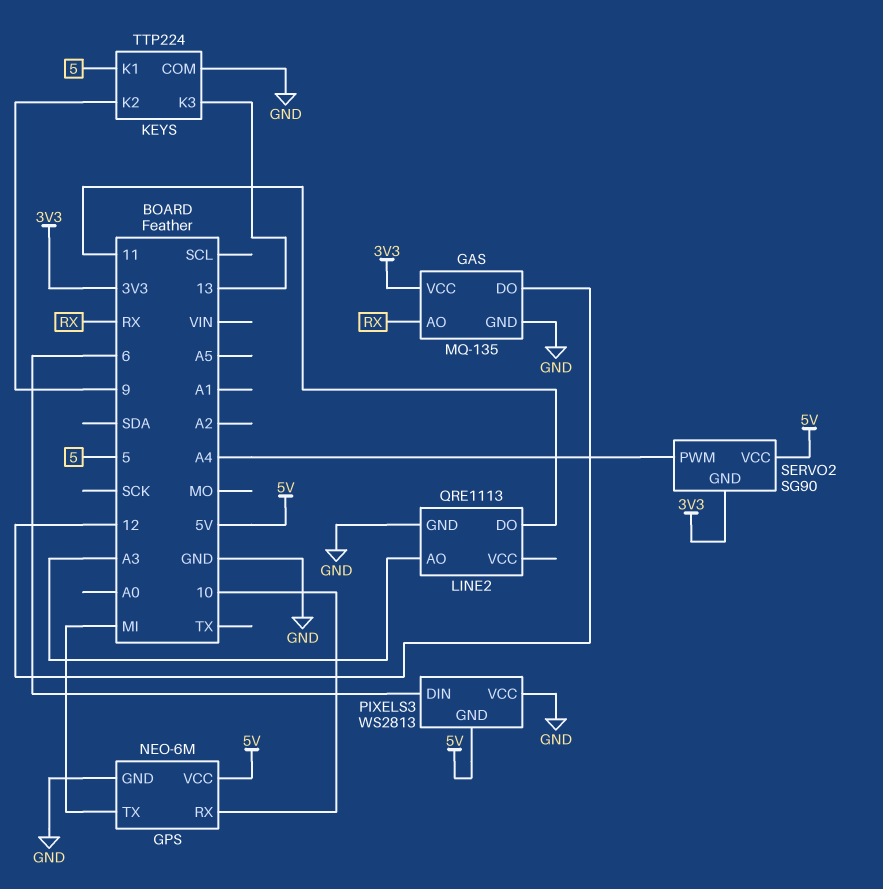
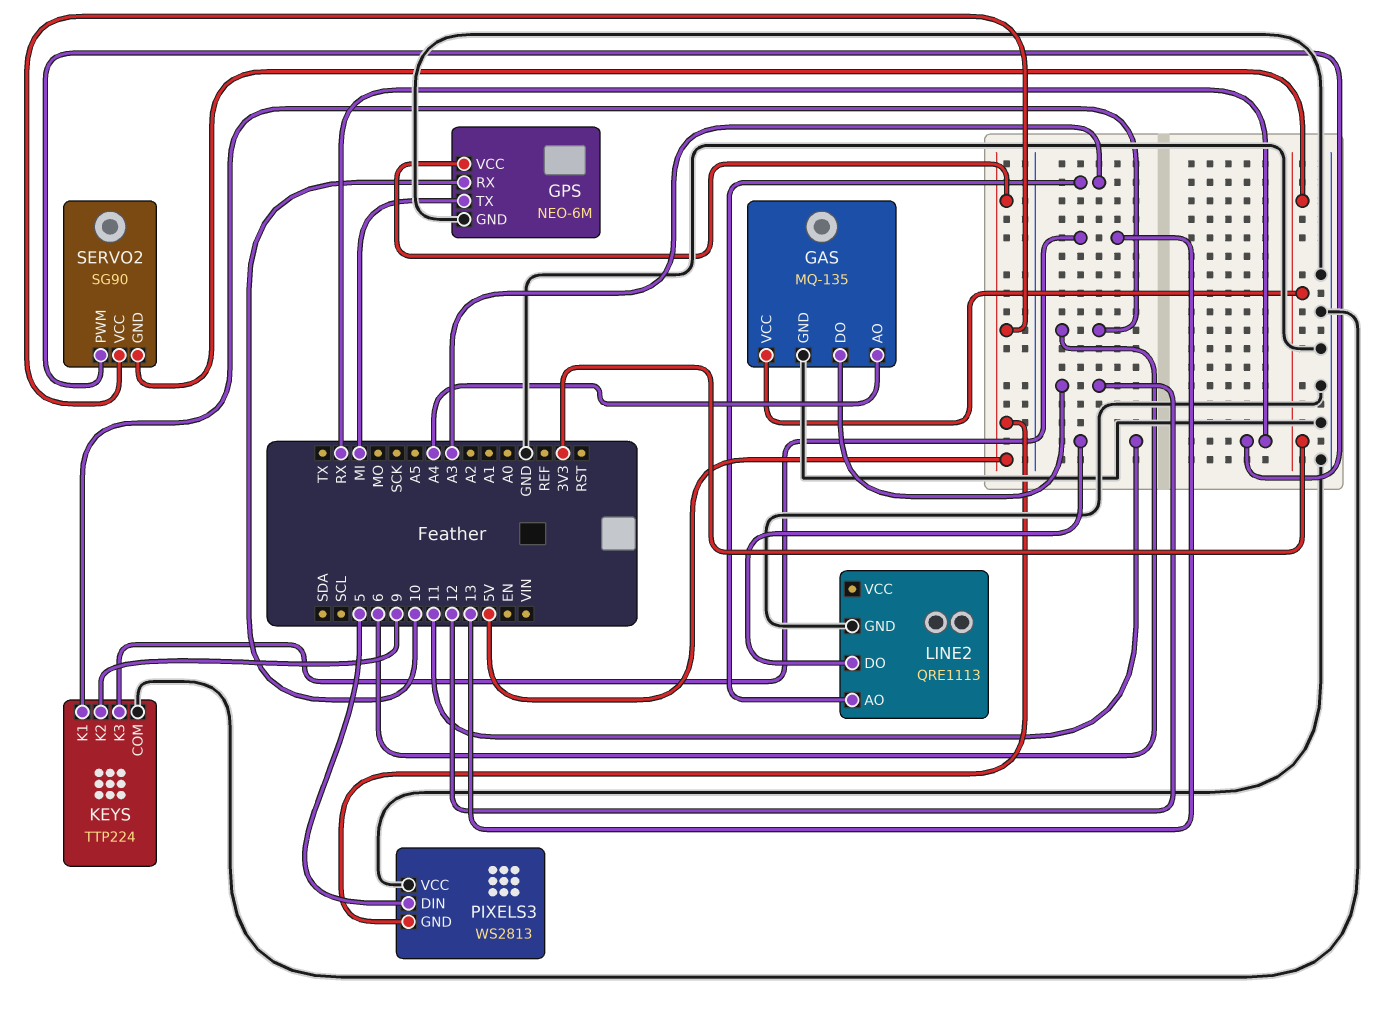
GAS pin AO: RX -> A4
KEYS pin K1: 5 -> 6
PIXELS3 pin DIN: 6 -> 5
SERVO2 pin PWM: A4 -> RX

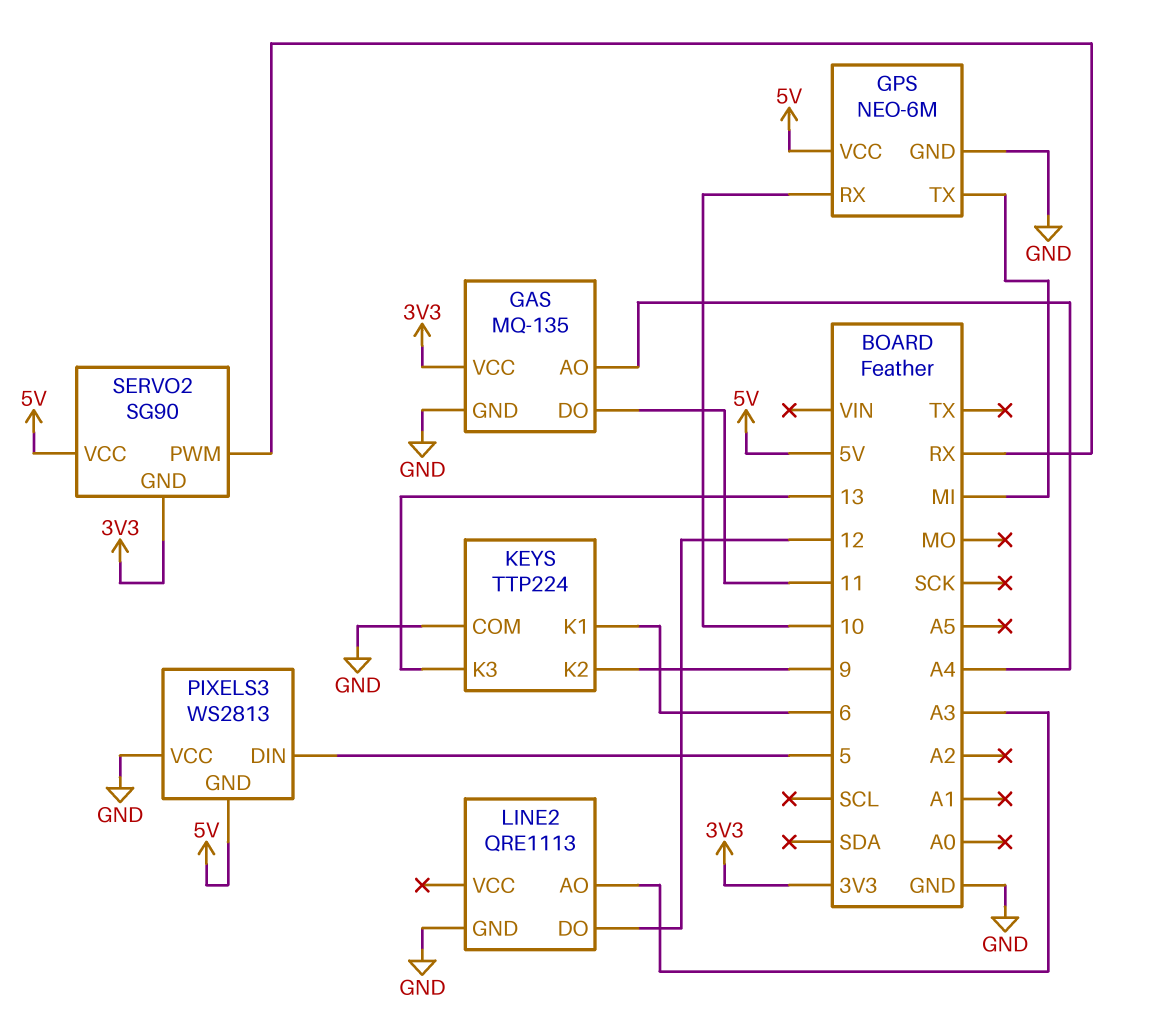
GAS pin DO: 12 -> 11
LINE2 pin DO: 11 -> 12

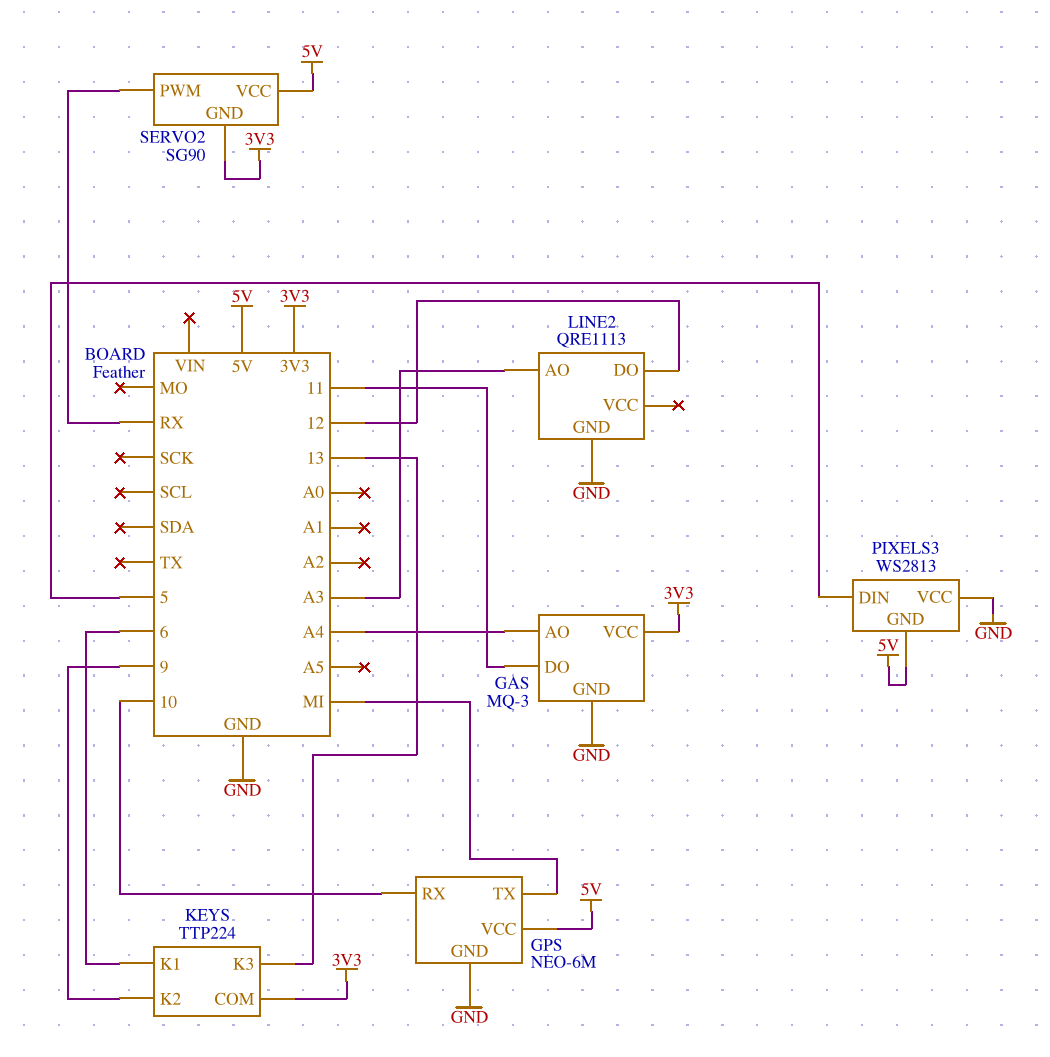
GAS: MQ-135 -> MQ-3
KEYS pin COM: GND -> 3V3

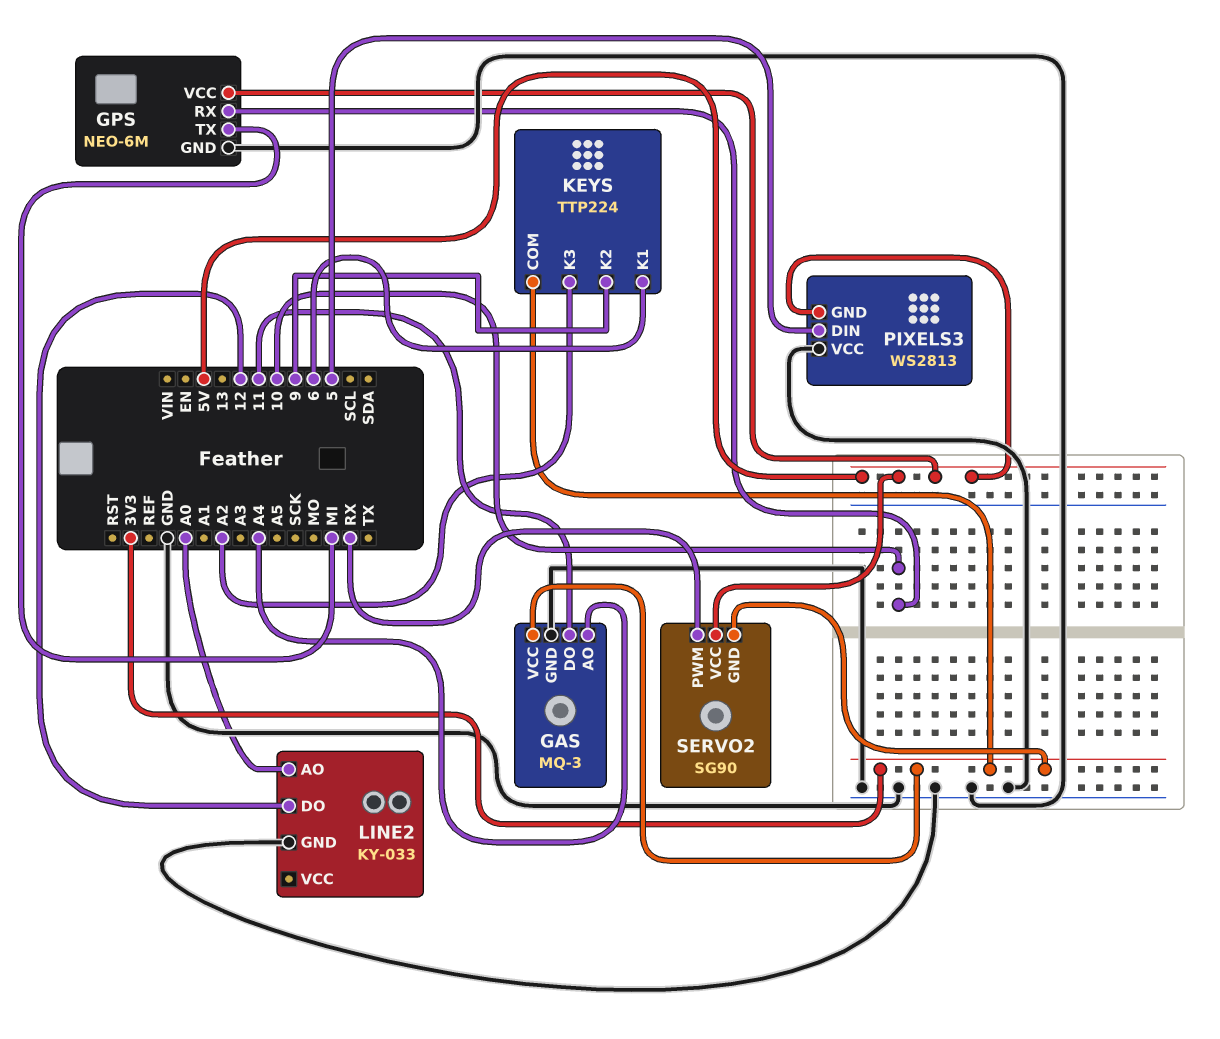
KEYS pin K3: 13 -> A2
LINE2: QRE1113 -> KY-033
LINE2 pin AO: A3 -> A0

